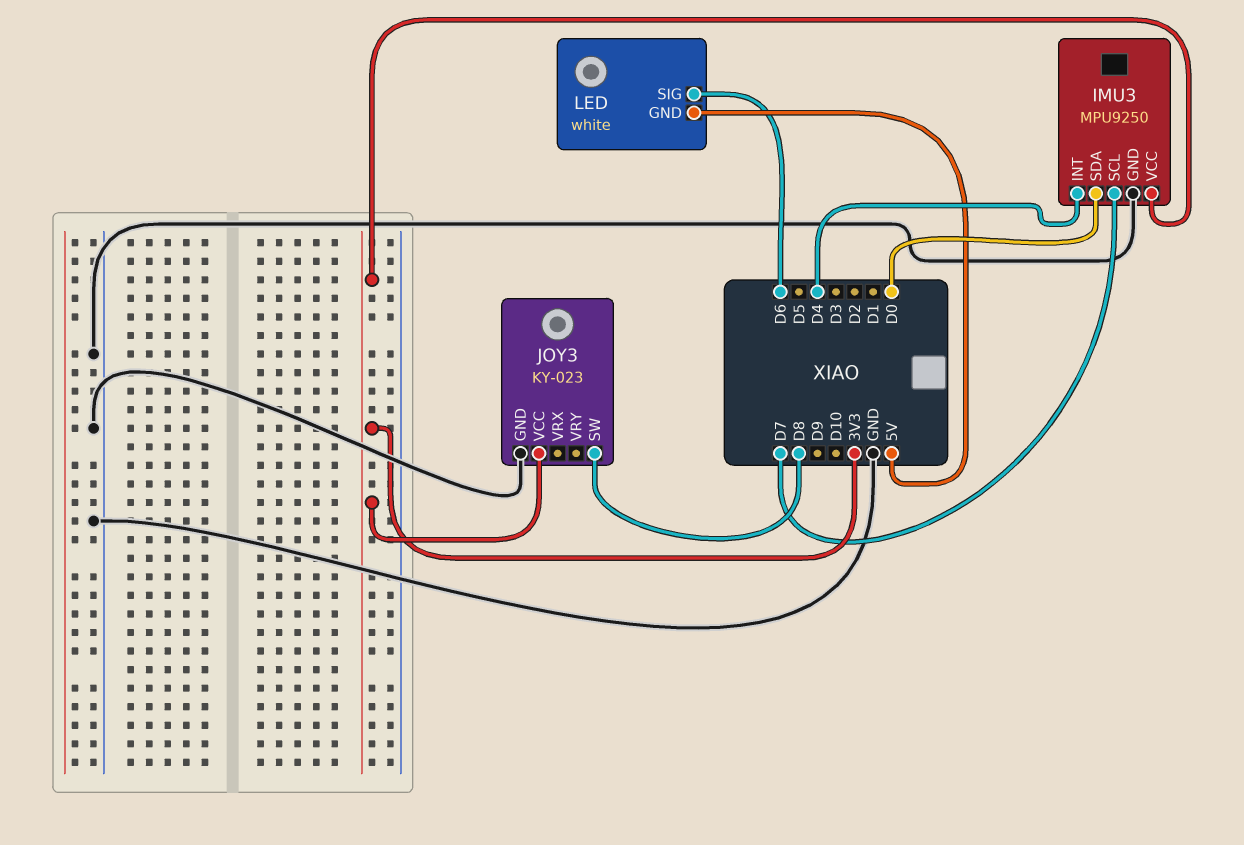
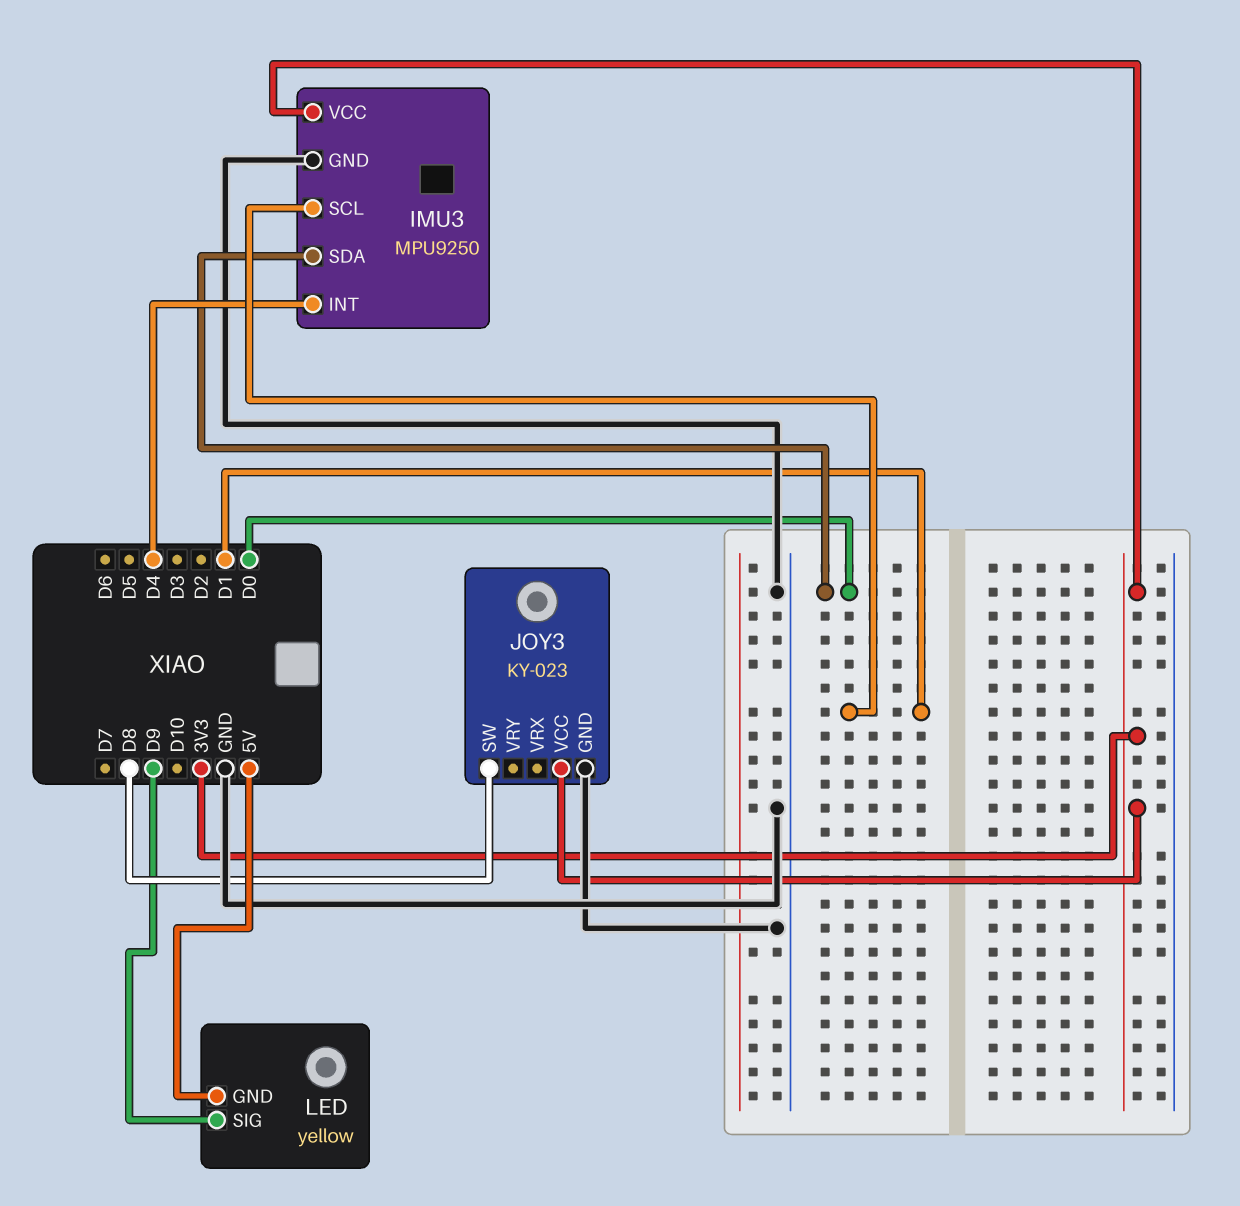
IMU3 pin SCL: D7 -> D1
LED: white -> yellow
LED pin SIG: D6 -> D9

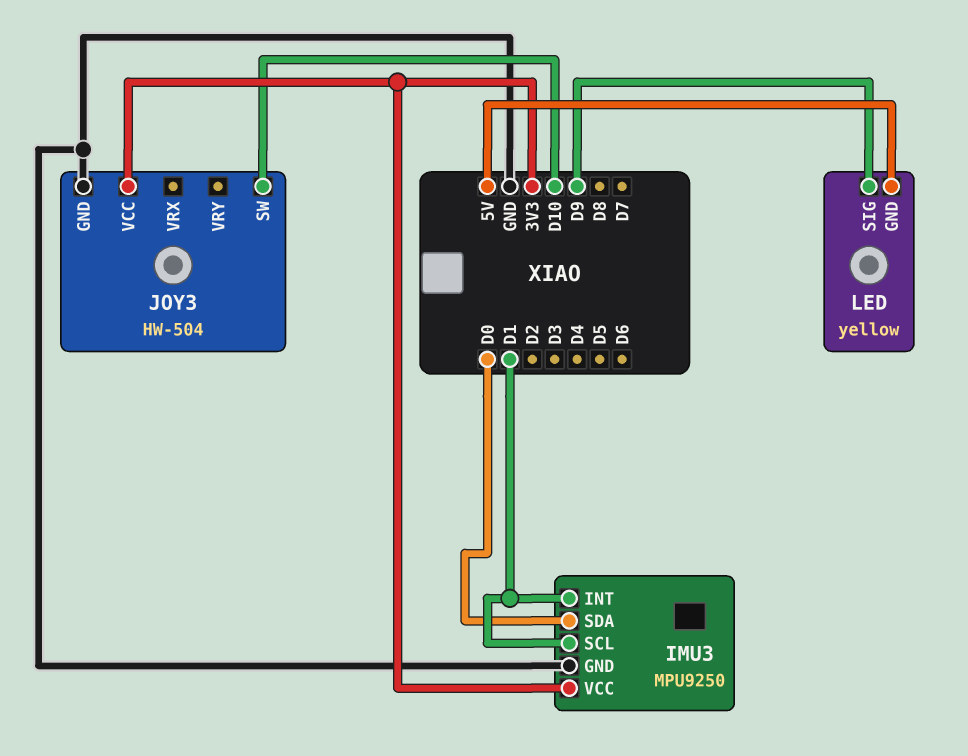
IMU3 pin INT: D4 -> D1
JOY3: KY-023 -> HW-504
JOY3 pin SW: D8 -> D10

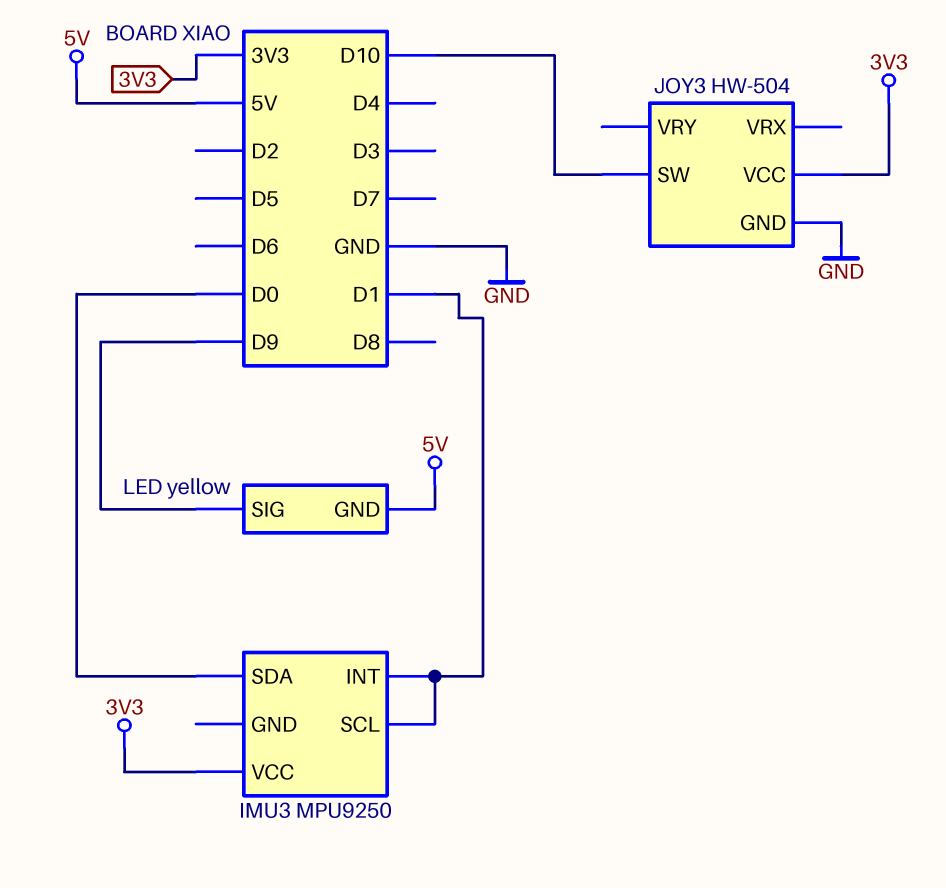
IMU3 pin GND: GND -> none

